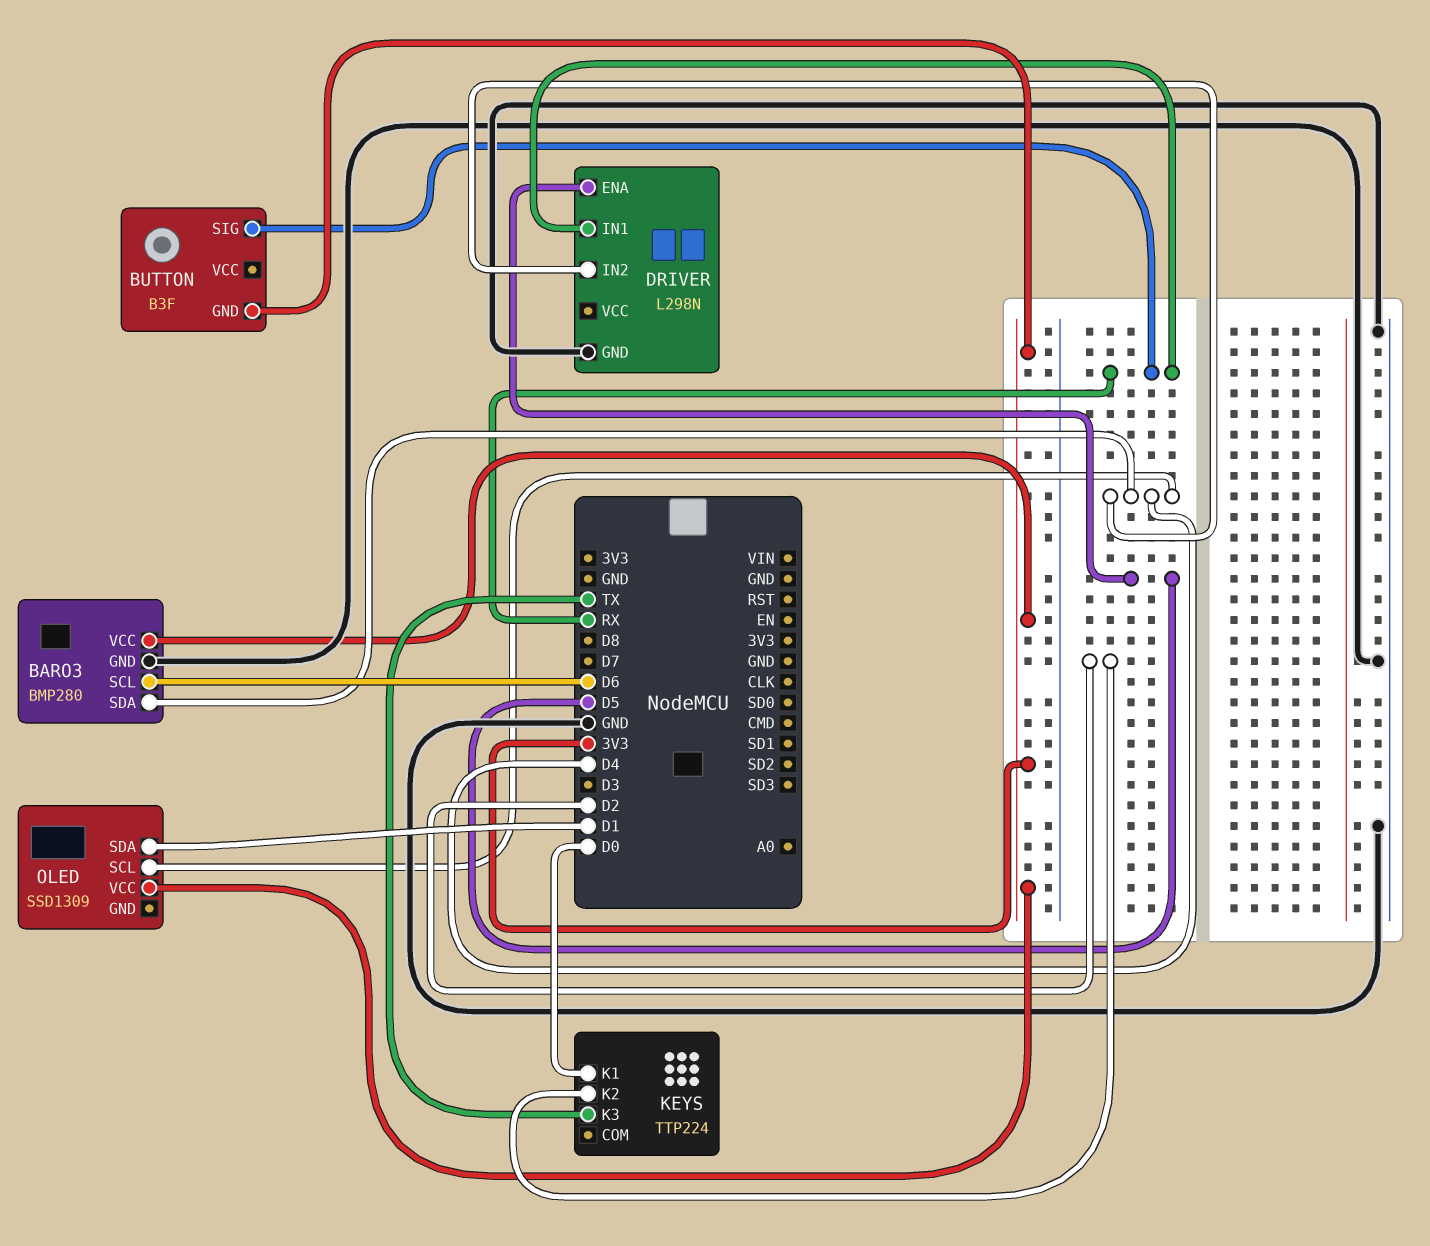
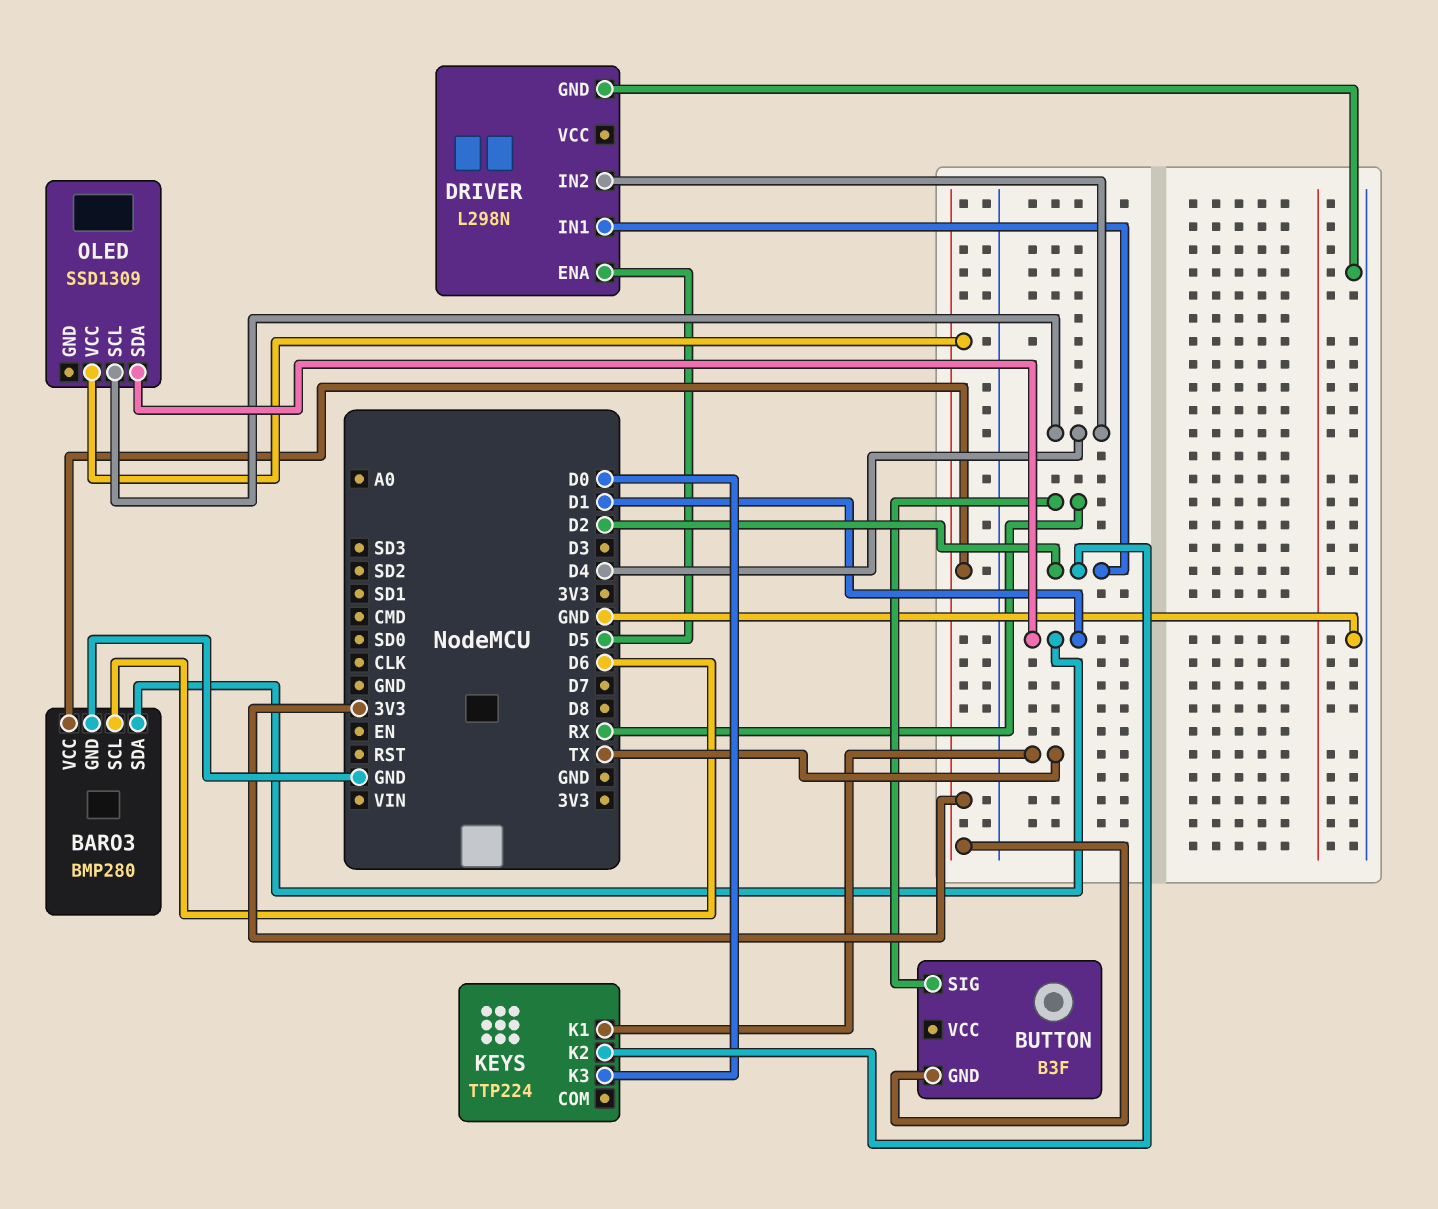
BARO3 pin SDA: D4 -> D1
DRIVER pin IN1: RX -> D2
KEYS pin K1: D0 -> TX
KEYS pin K3: TX -> D0

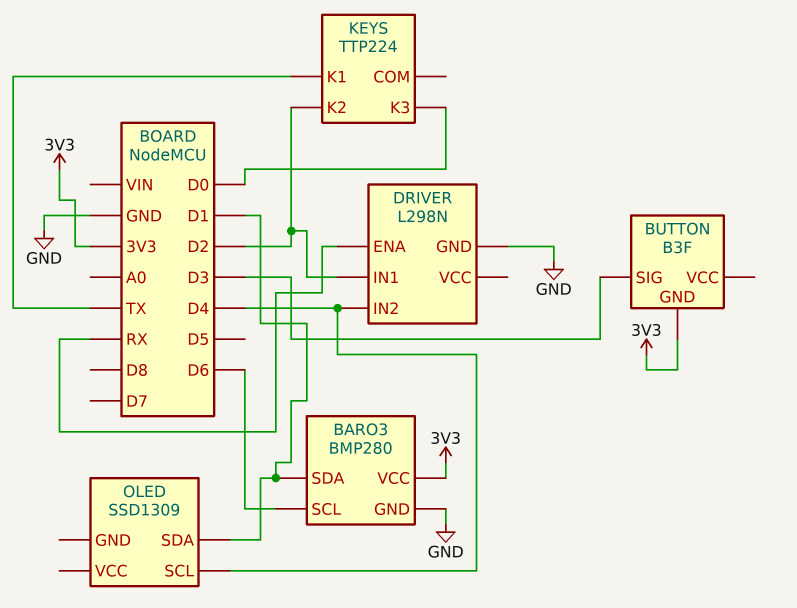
BUTTON pin SIG: RX -> D3
DRIVER pin ENA: D5 -> RX
OLED pin VCC: 3V3 -> none

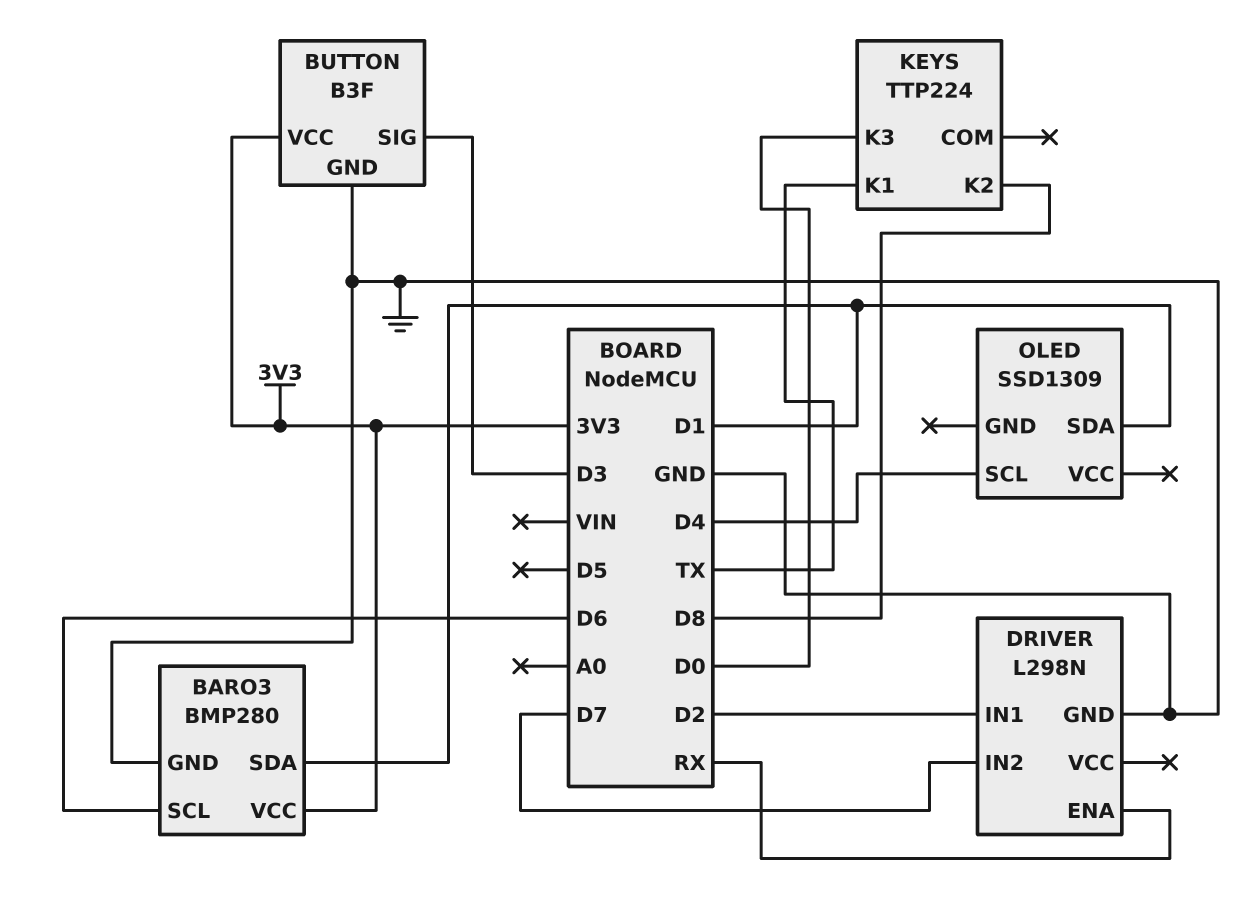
BUTTON pin GND: 3V3 -> GND
BUTTON pin VCC: none -> 3V3
DRIVER pin IN2: D4 -> D7
KEYS pin K2: D2 -> D8

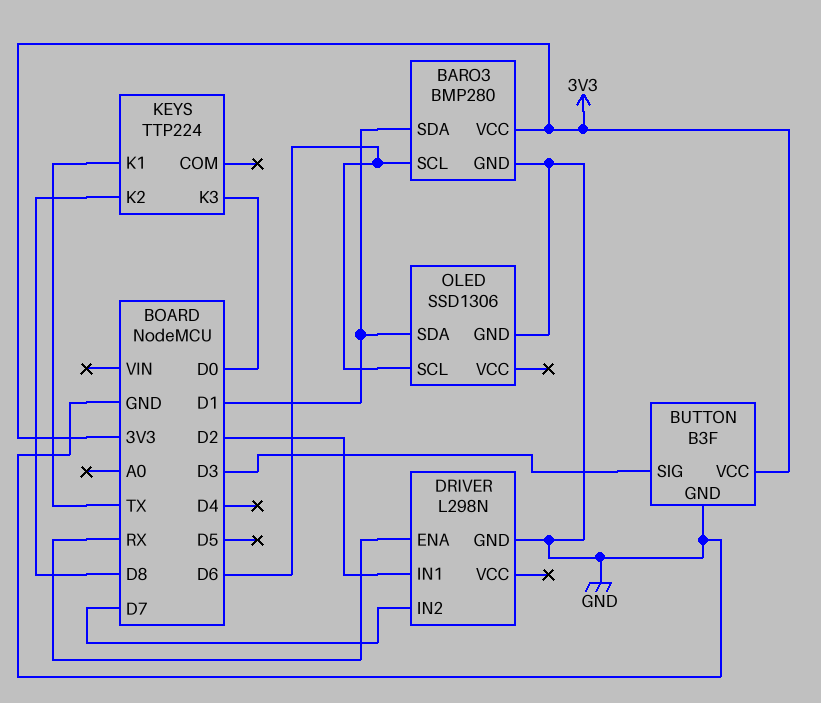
OLED: SSD1309 -> SSD1306
OLED pin GND: none -> GND
OLED pin SCL: D4 -> D6

